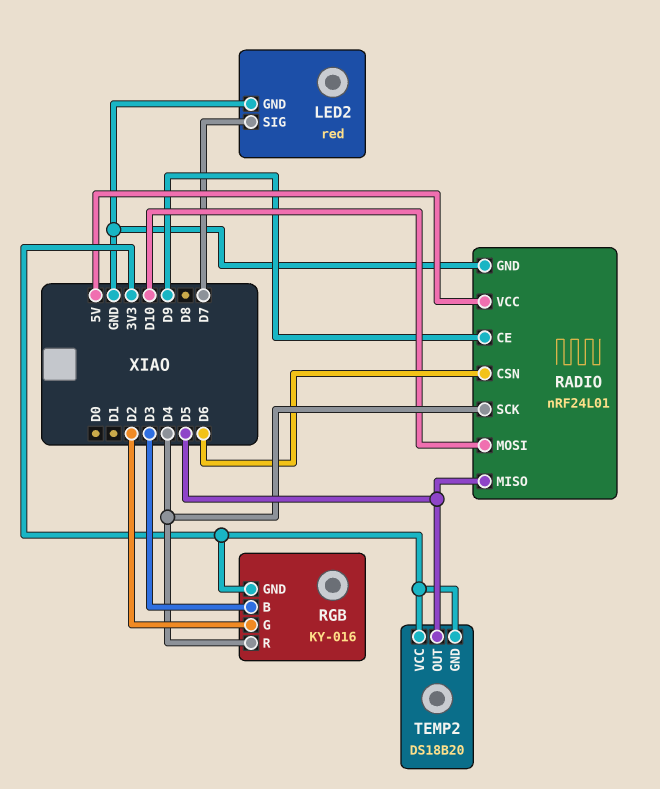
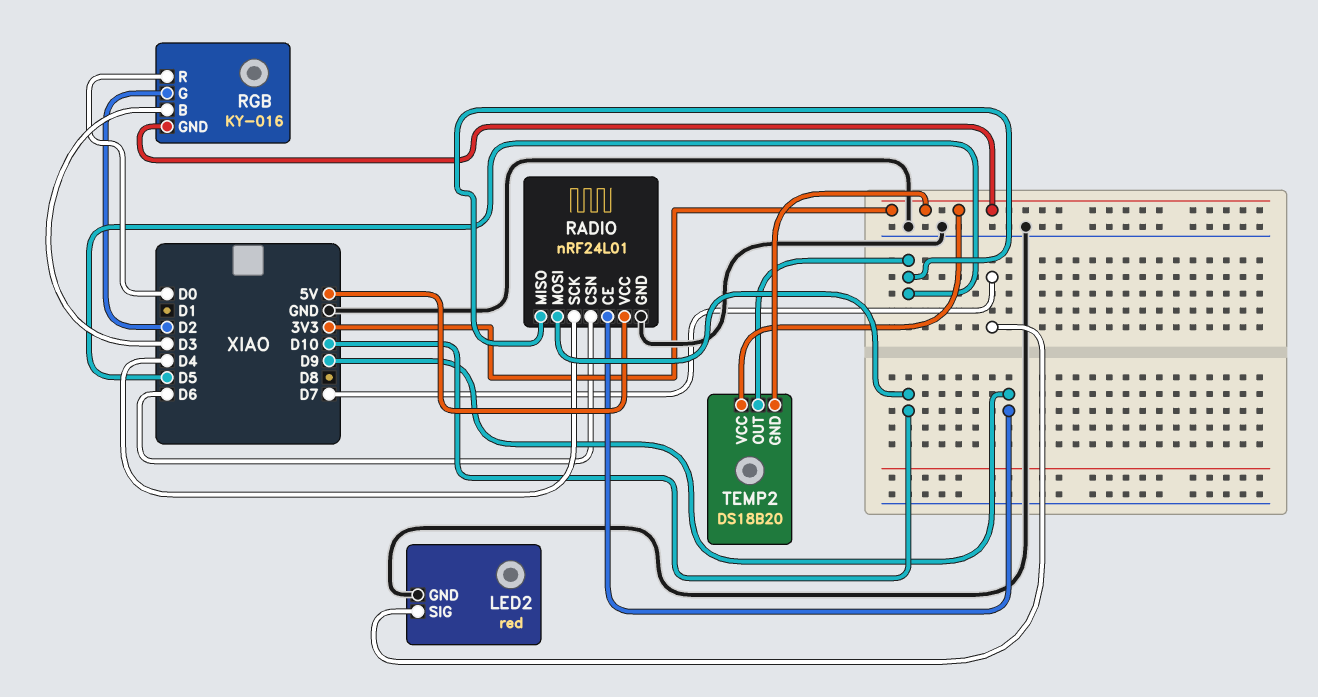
RGB pin R: D4 -> D0

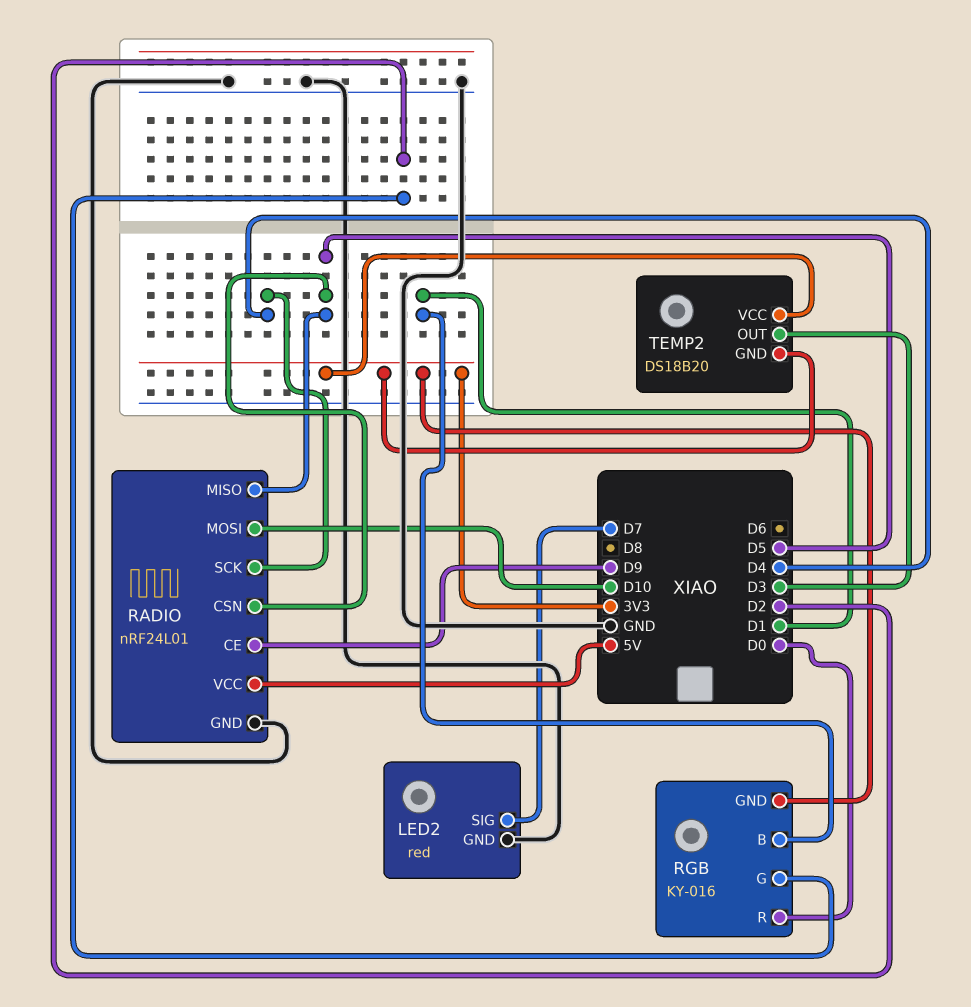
RADIO pin CSN: D6 -> D5
RGB pin B: D3 -> D1
TEMP2 pin OUT: D5 -> D3

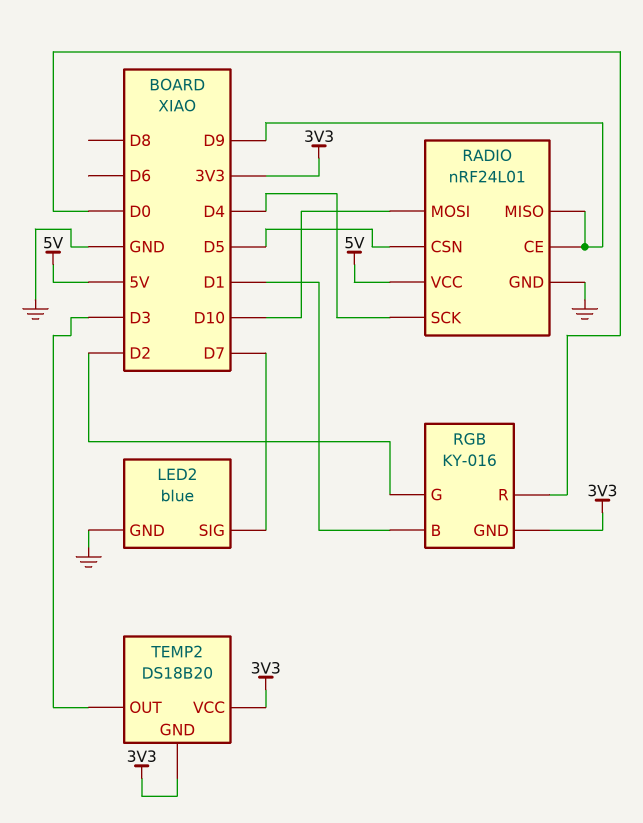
LED2: red -> blue
RADIO pin MISO: D5 -> D9

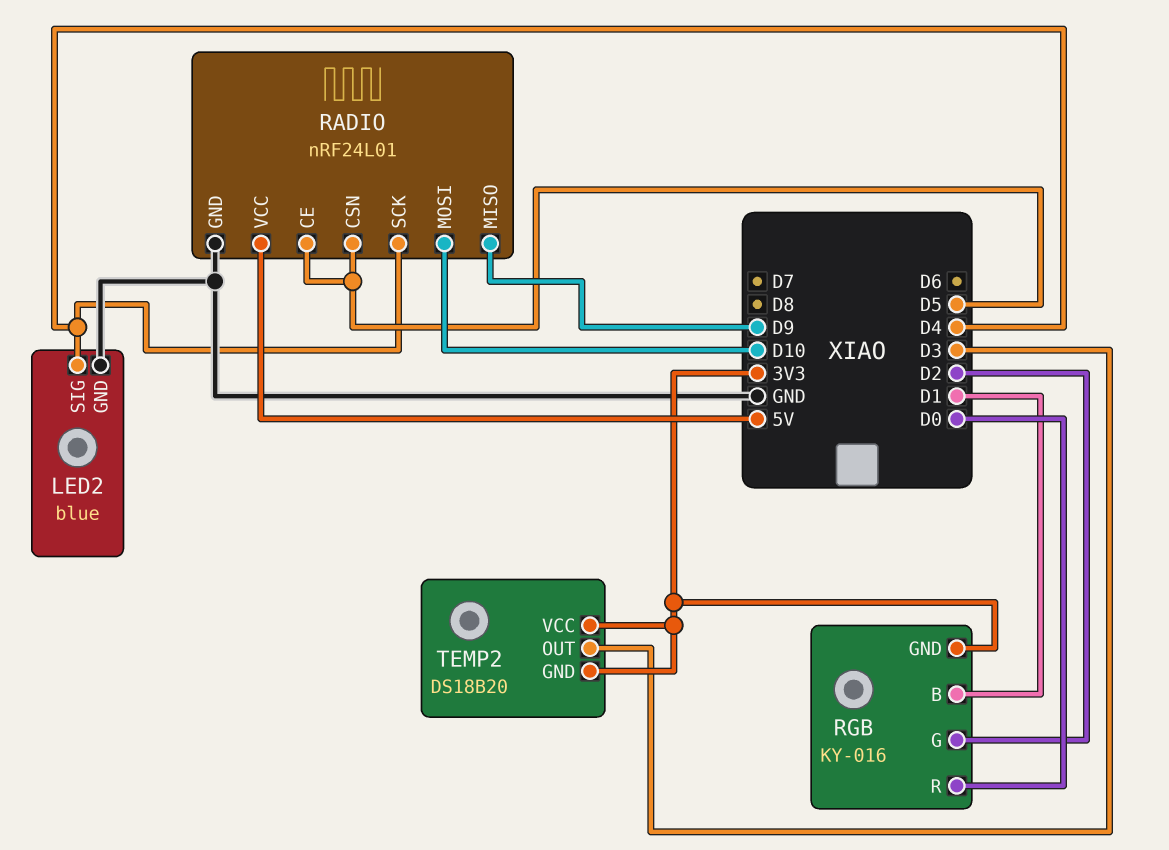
LED2 pin SIG: D7 -> D4
RADIO pin CE: D9 -> D5

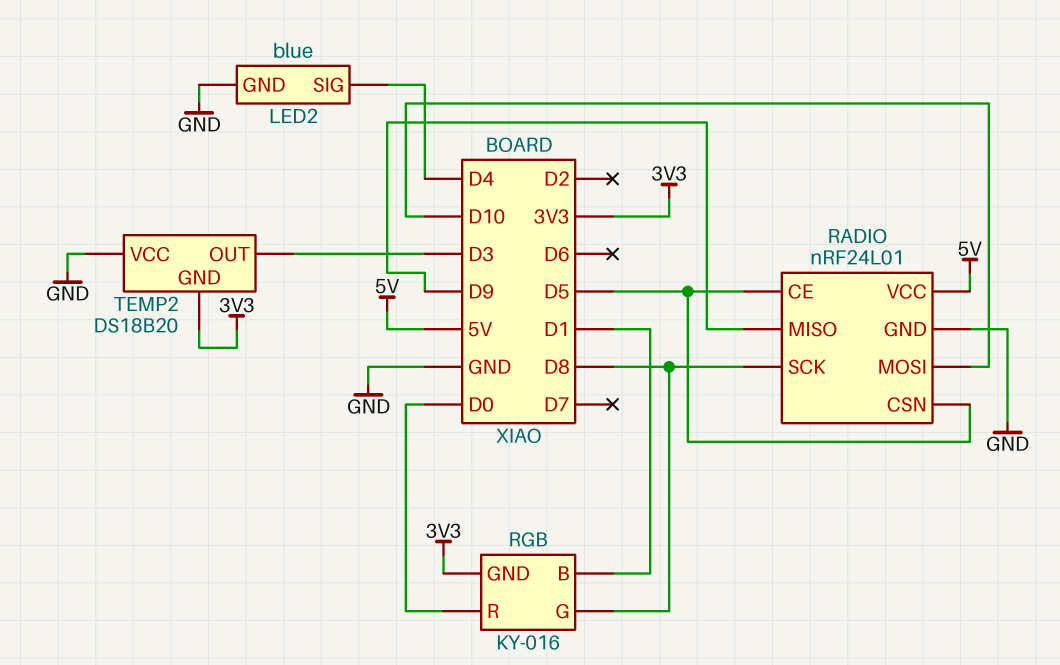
RADIO pin SCK: D4 -> D8
RGB pin G: D2 -> D8
TEMP2 pin VCC: 3V3 -> GND

